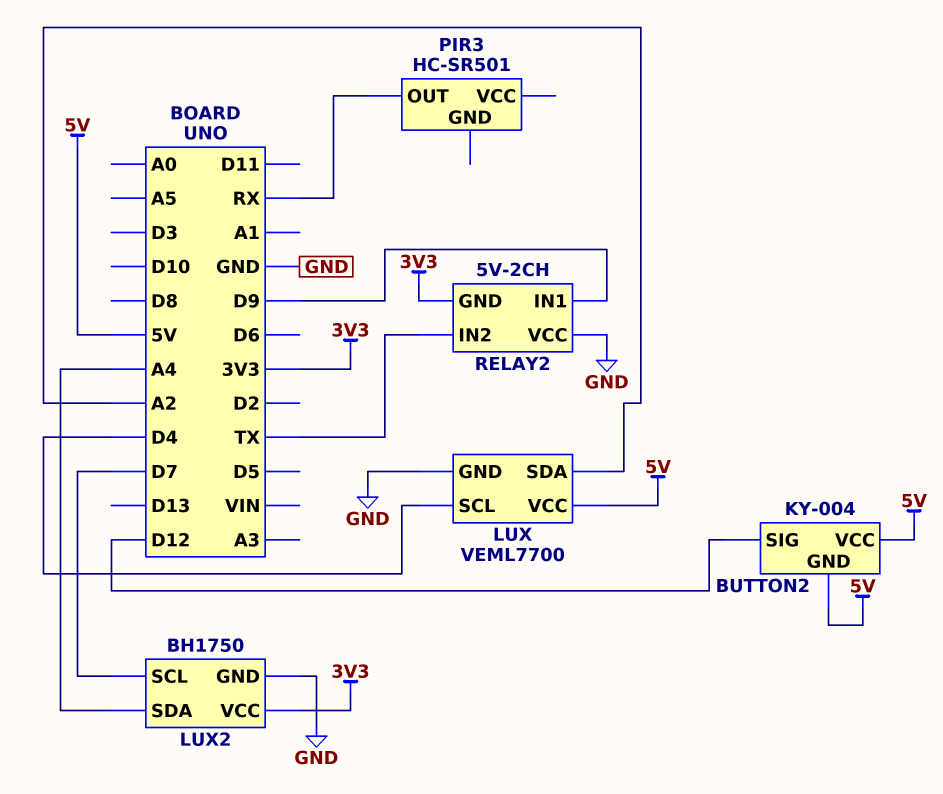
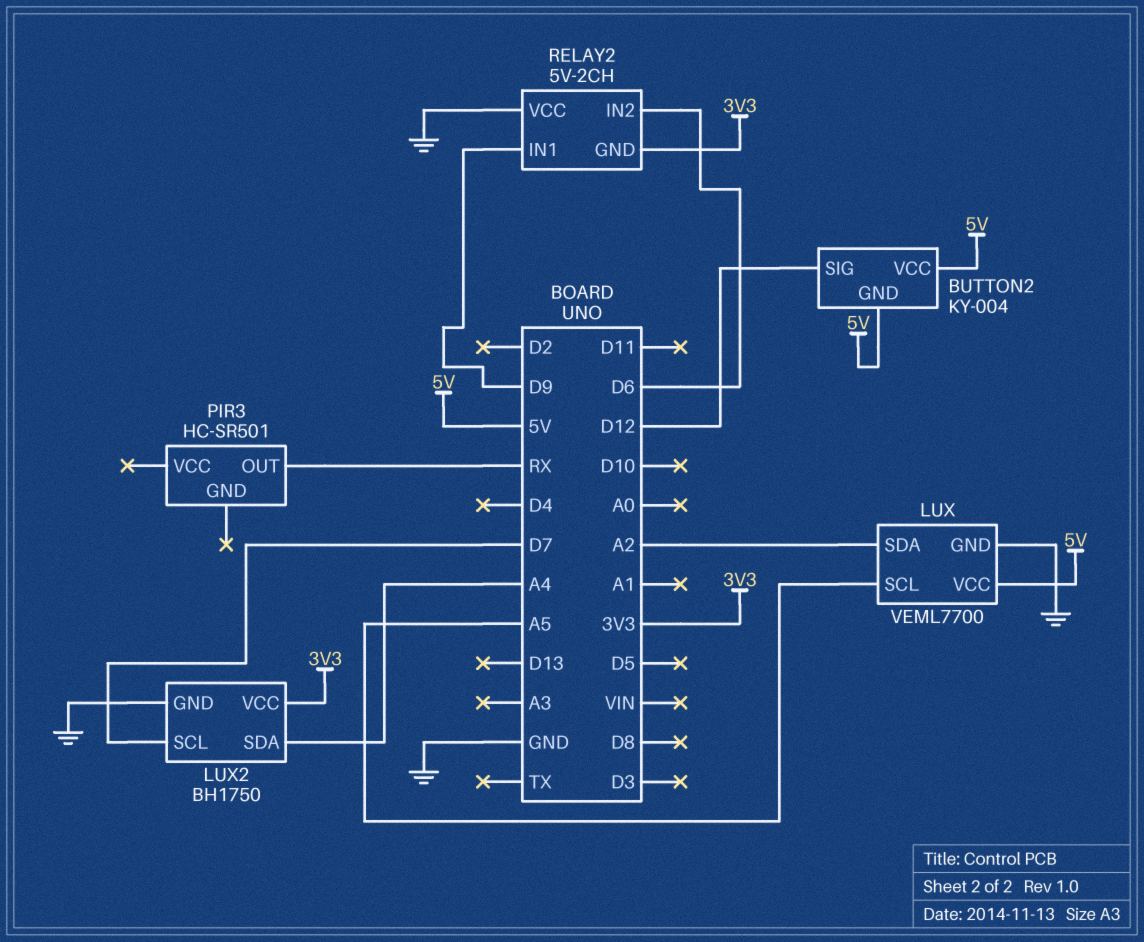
LUX pin SCL: D4 -> A5
RELAY2 pin IN2: TX -> D6

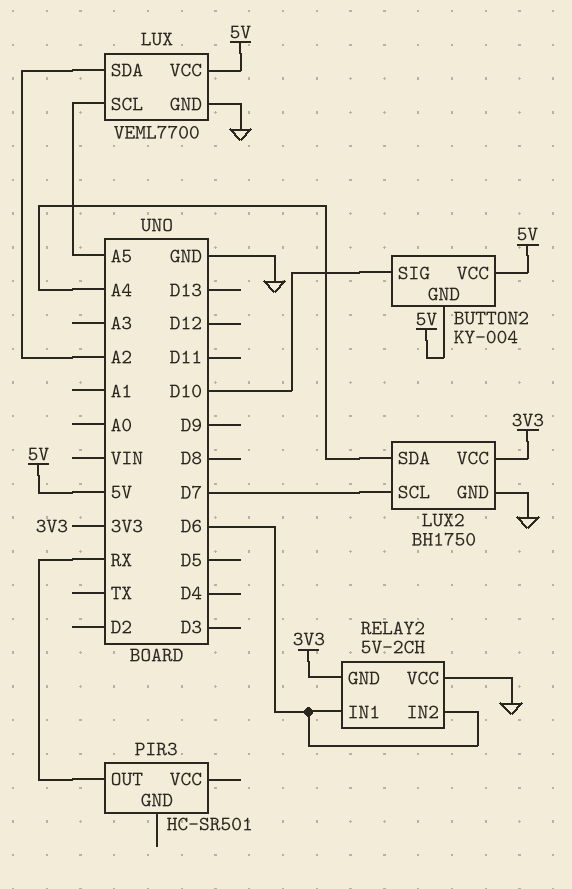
BUTTON2 pin SIG: D12 -> D10
RELAY2 pin IN1: D9 -> D6

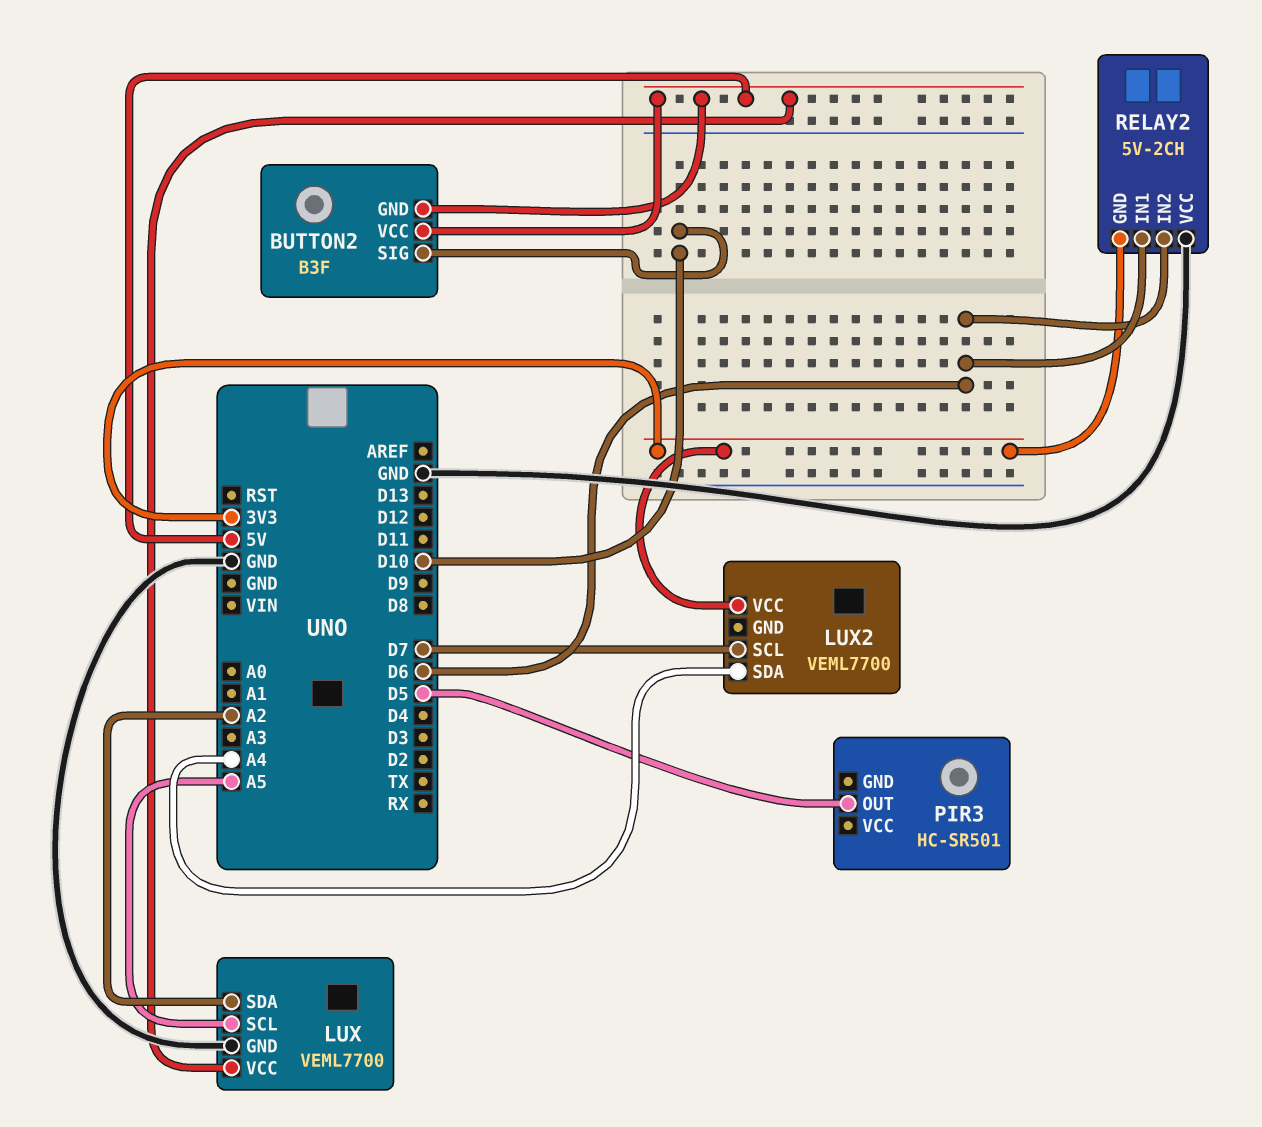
BUTTON2: KY-004 -> B3F
LUX2: BH1750 -> VEML7700
LUX2 pin GND: GND -> none
PIR3 pin OUT: RX -> D5

